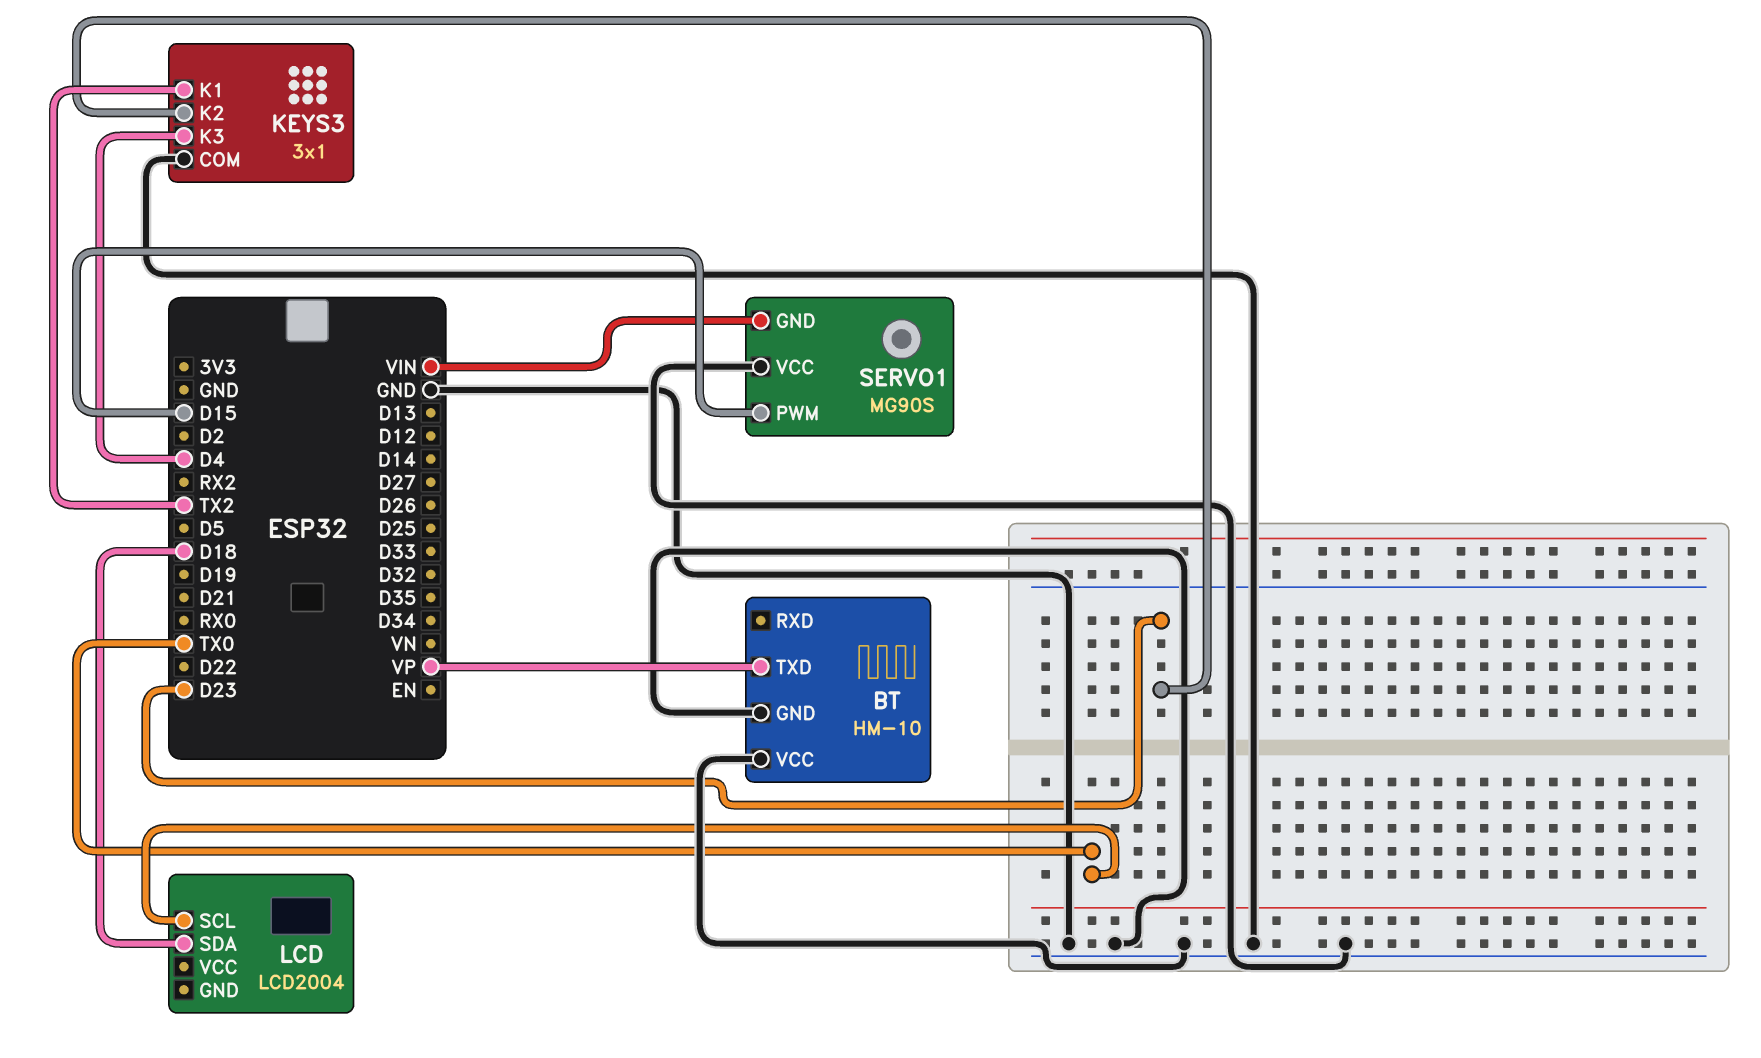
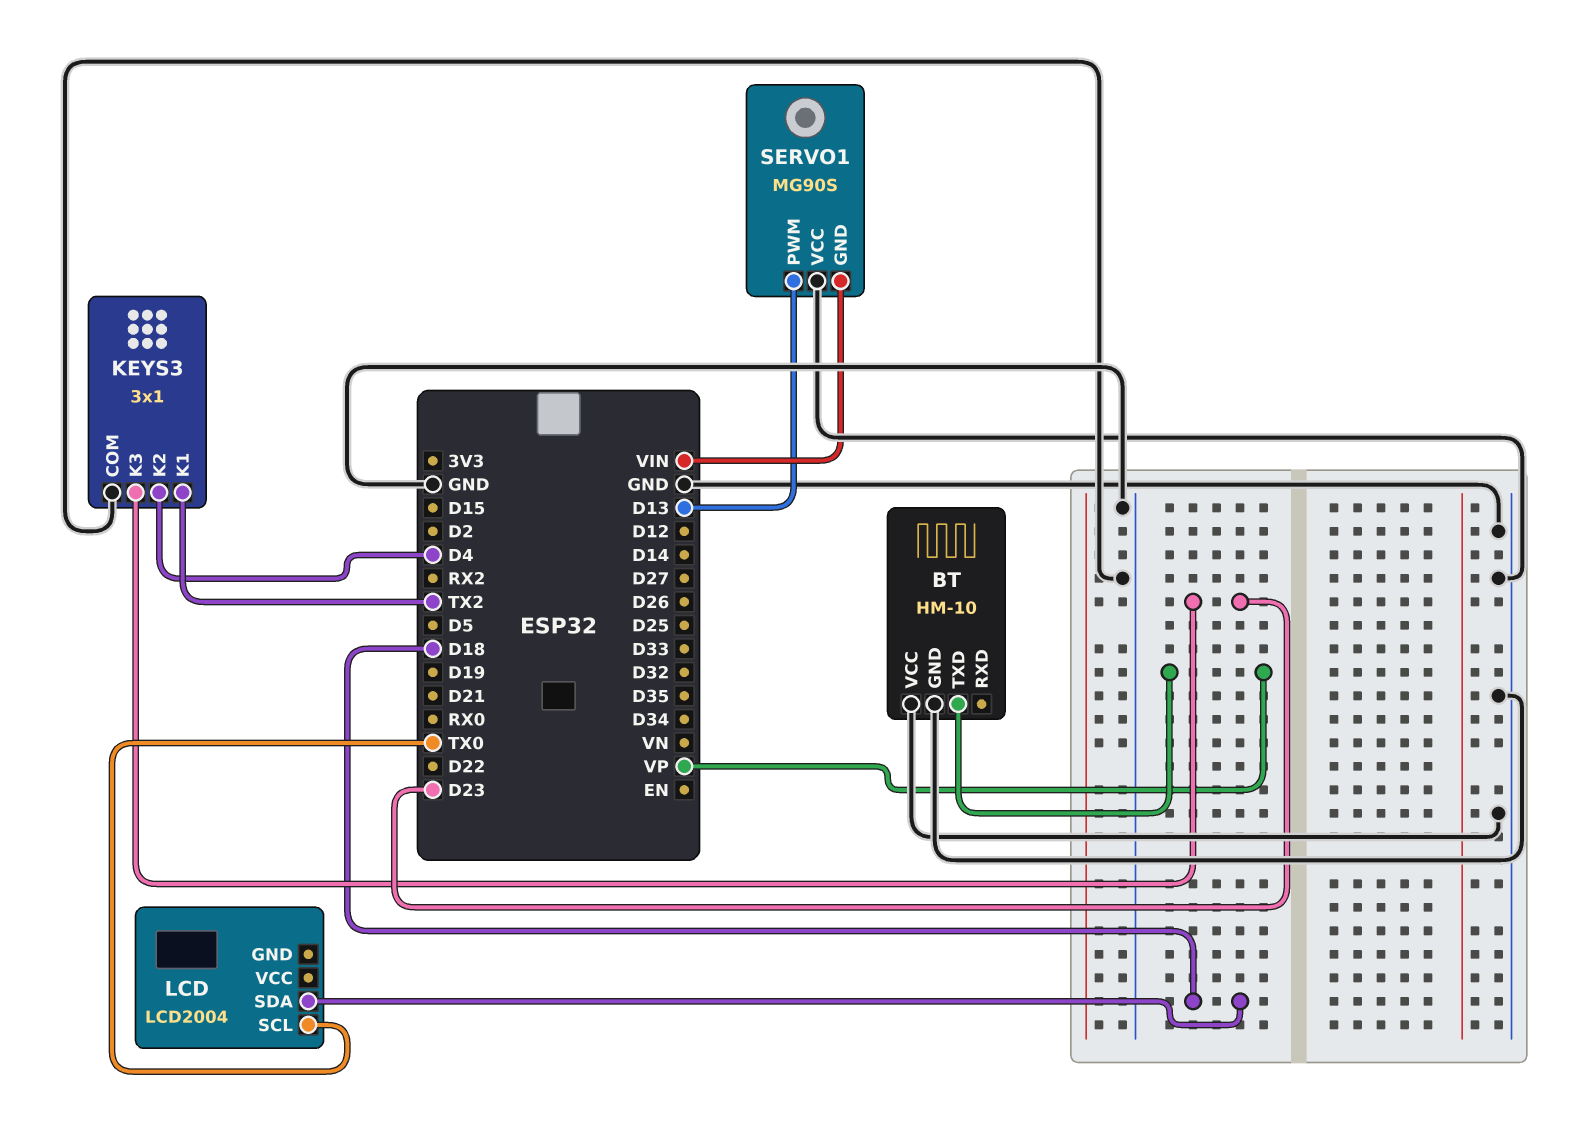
KEYS3 pin K2: D23 -> D4
KEYS3 pin K3: D4 -> D23
SERVO1 pin PWM: D15 -> D13

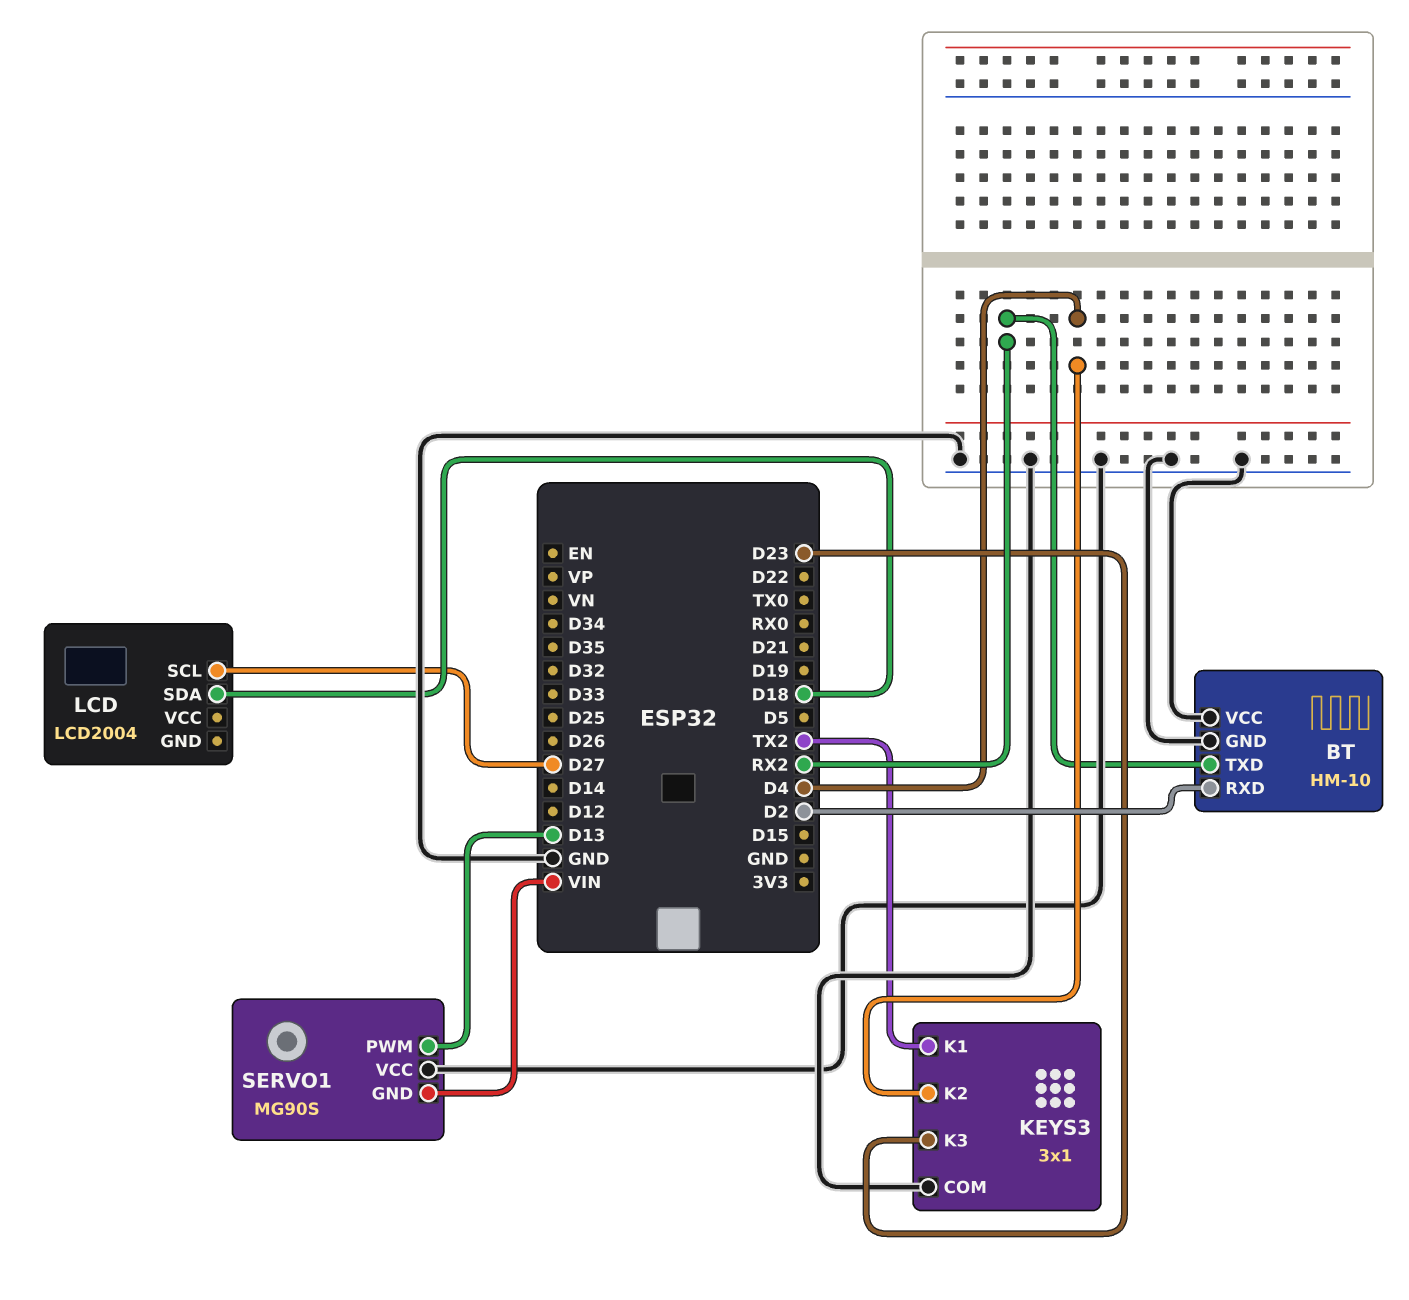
BT pin RXD: none -> D2
BT pin TXD: VP -> RX2
LCD pin SCL: TX0 -> D27

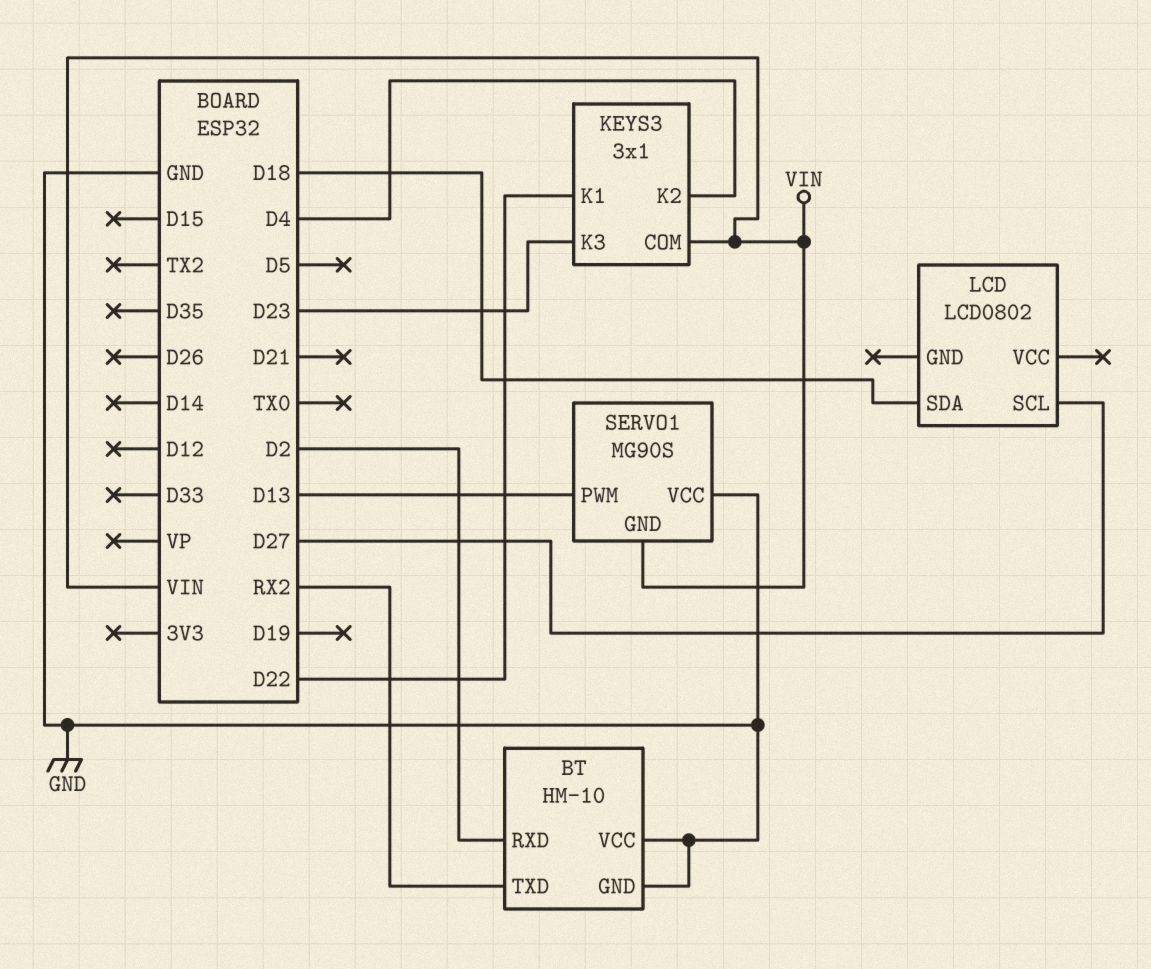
KEYS3 pin COM: GND -> VIN
KEYS3 pin K1: TX2 -> D22
LCD: LCD2004 -> LCD0802

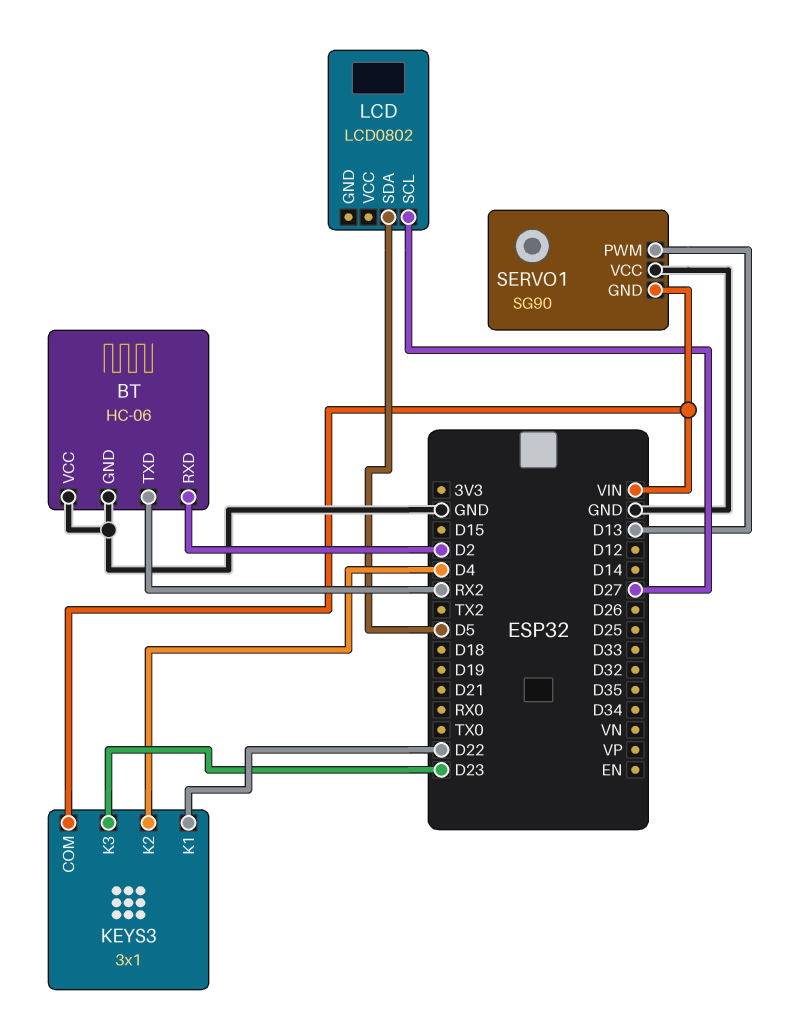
BT: HM-10 -> HC-06
LCD pin SDA: D18 -> D5
SERVO1: MG90S -> SG90

